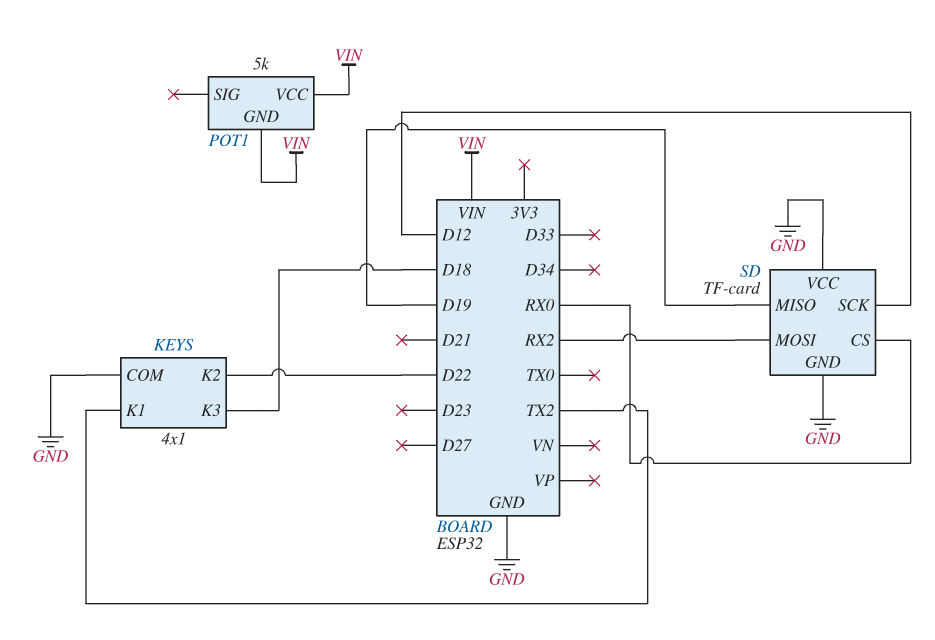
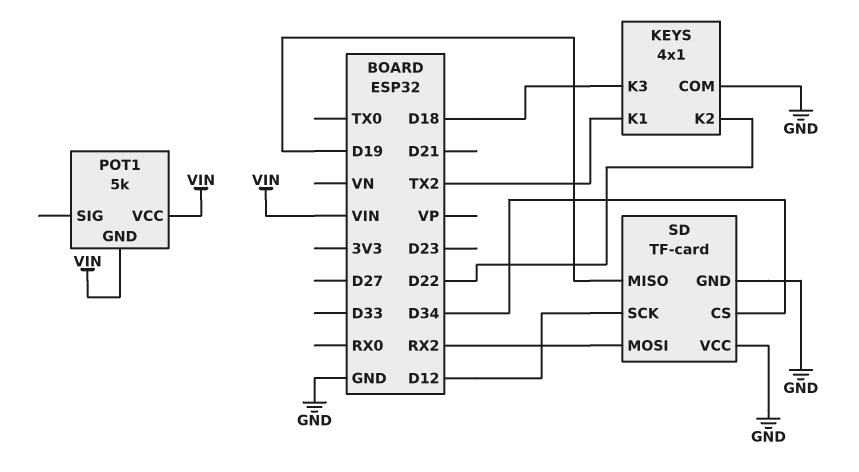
SD pin CS: RX0 -> D34

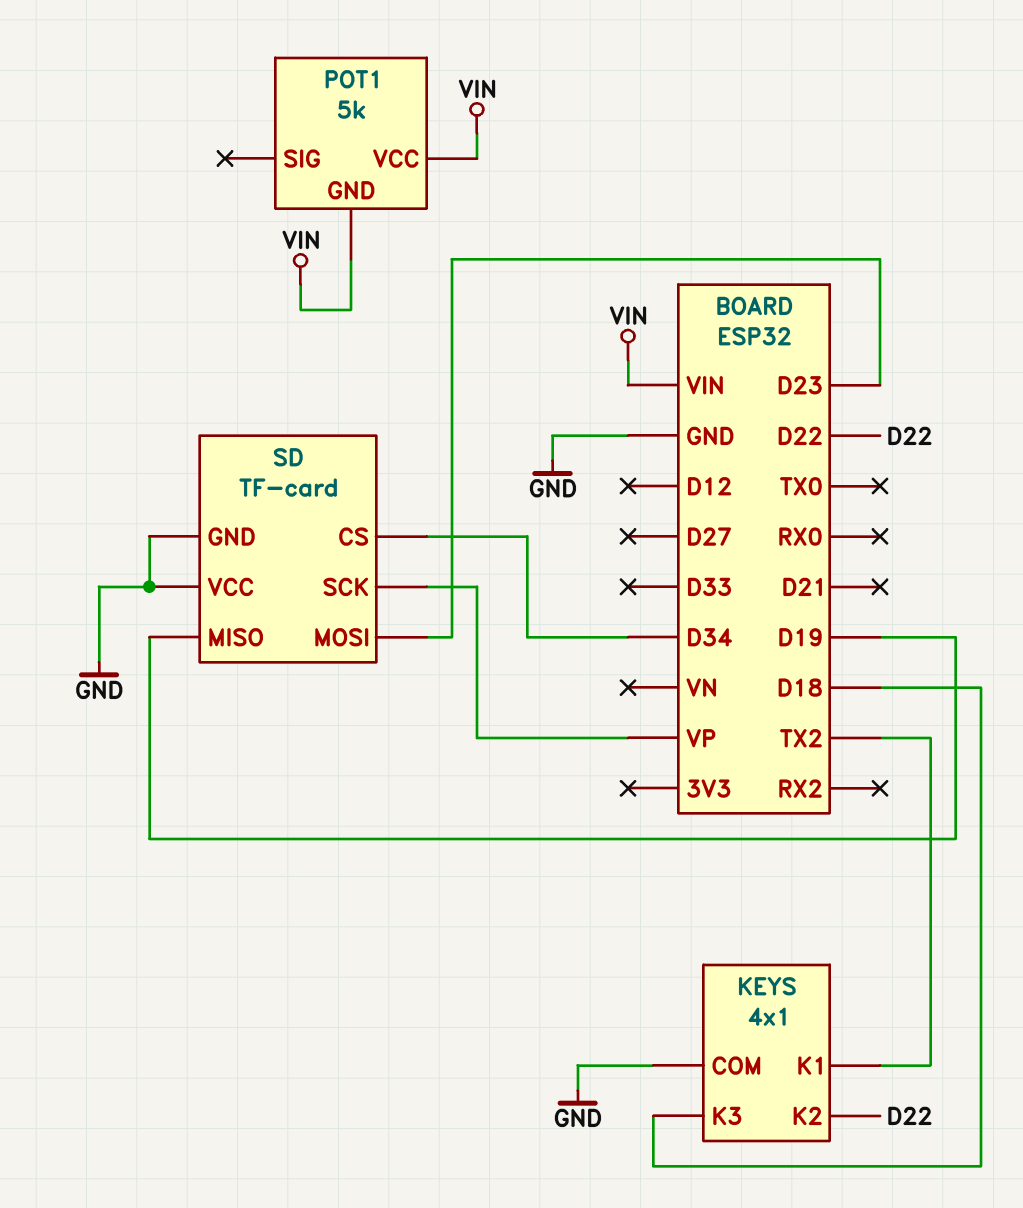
SD pin MOSI: RX2 -> D23
SD pin SCK: D12 -> VP

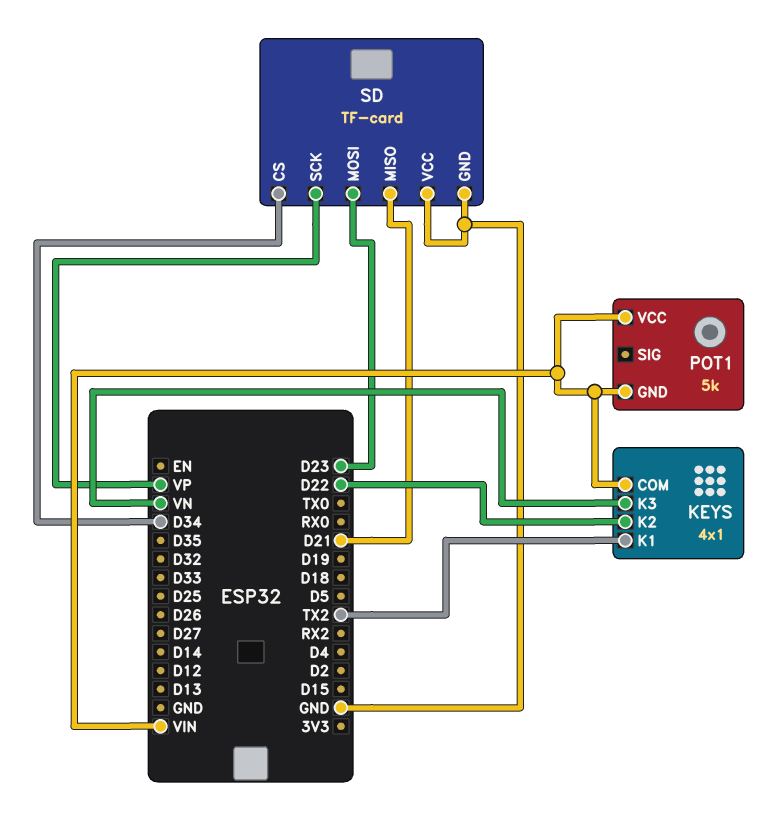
KEYS pin COM: GND -> VIN
KEYS pin K3: D18 -> VN
SD pin MISO: D19 -> D21

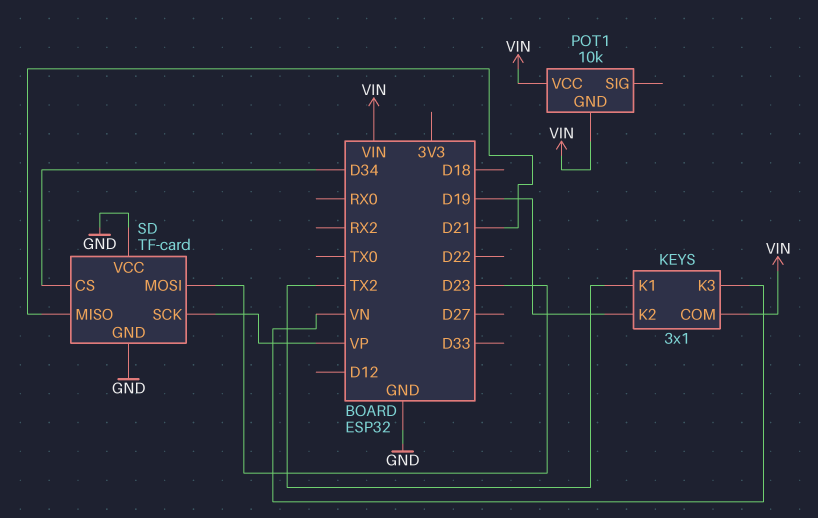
KEYS: 4x1 -> 3x1
KEYS pin K2: D22 -> D19
POT1: 5k -> 10k

